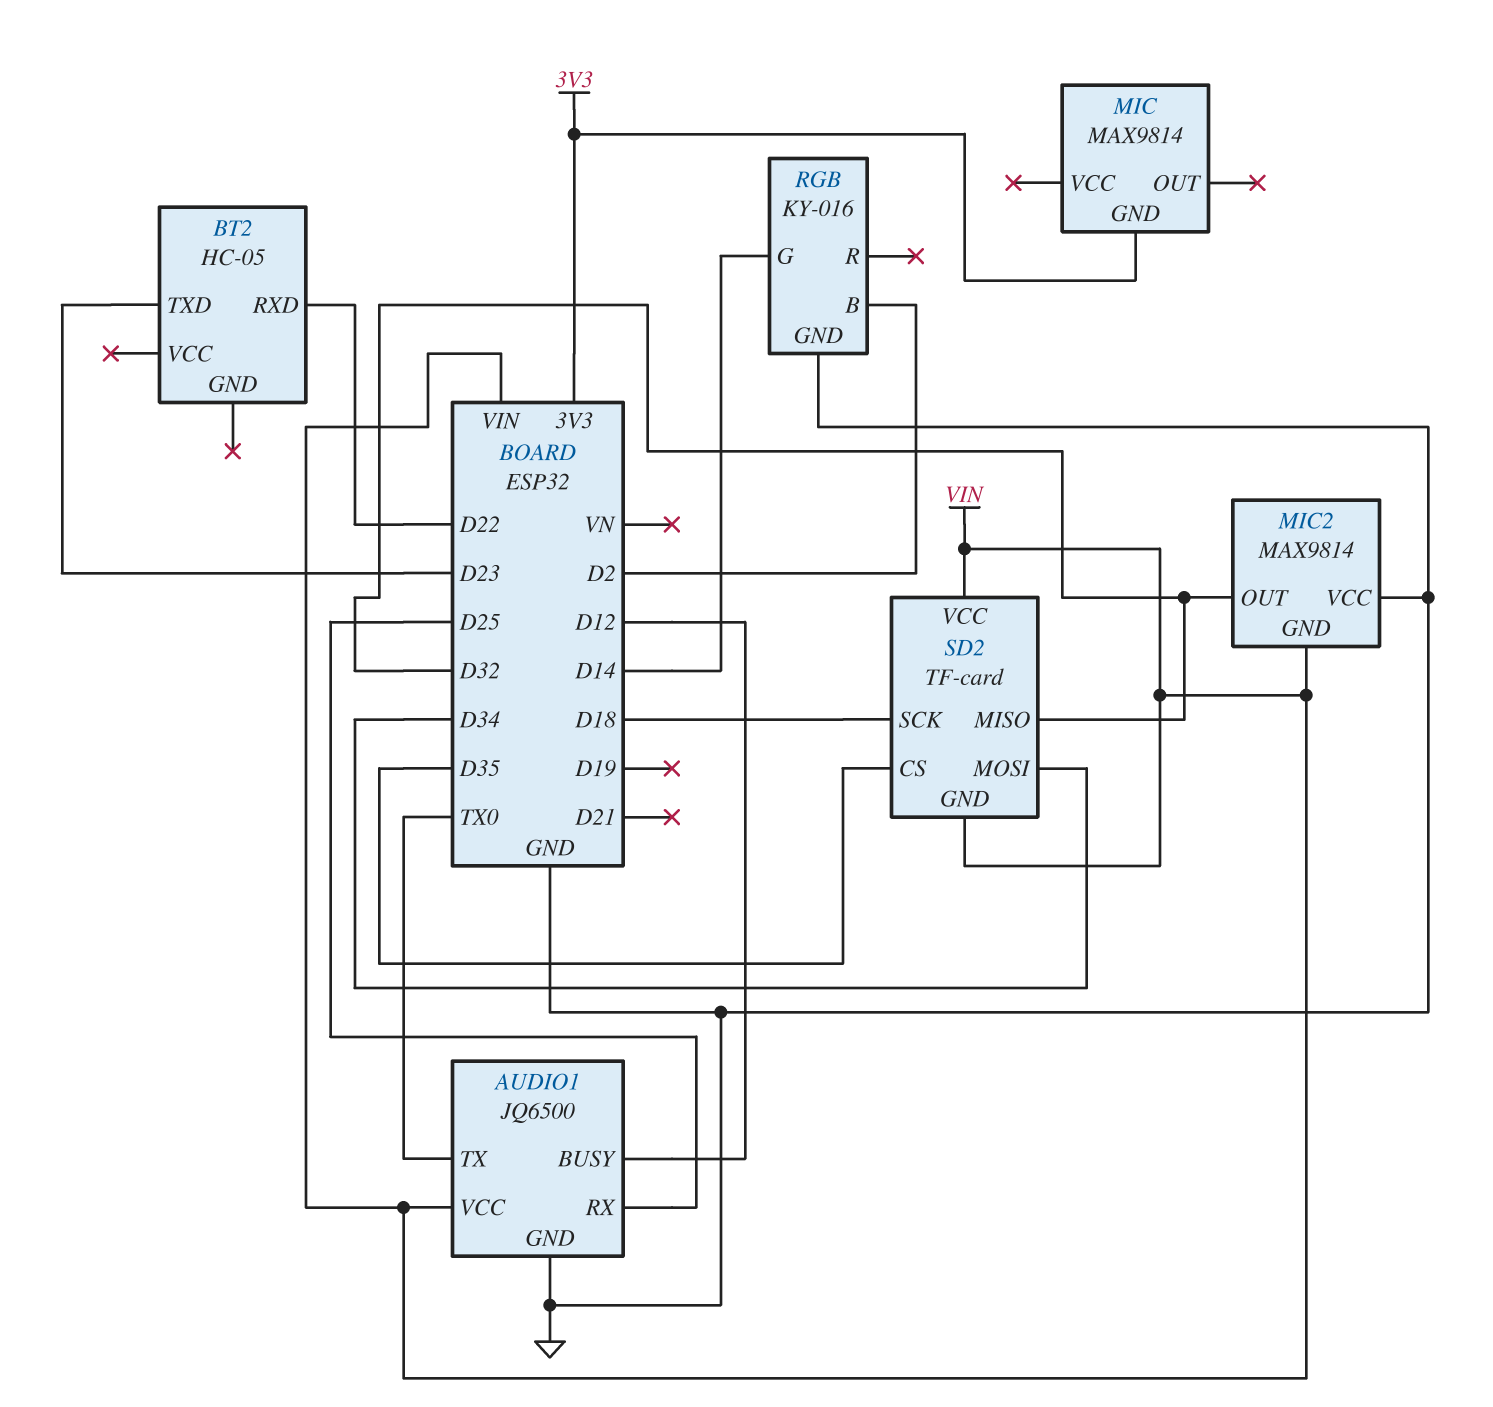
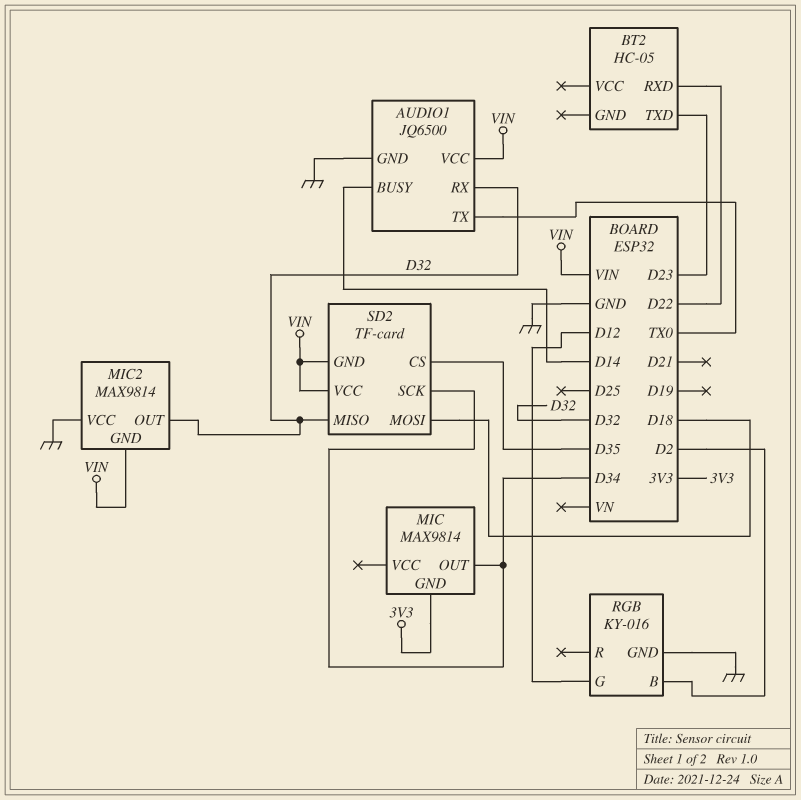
AUDIO1 pin BUSY: D12 -> D14
AUDIO1 pin RX: D25 -> D32
MIC pin OUT: none -> D34
RGB pin G: D14 -> D12
SD2 pin MOSI: D34 -> D18
SD2 pin SCK: D18 -> D34

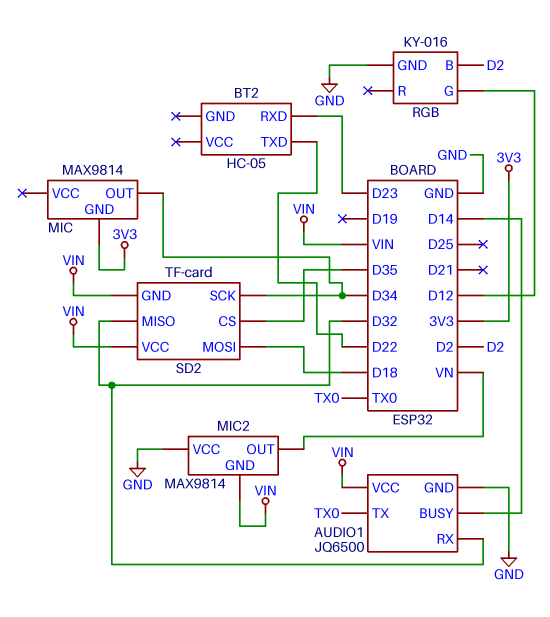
BT2 pin RXD: D22 -> D23
BT2 pin TXD: D23 -> D22
MIC2 pin OUT: D32 -> VN

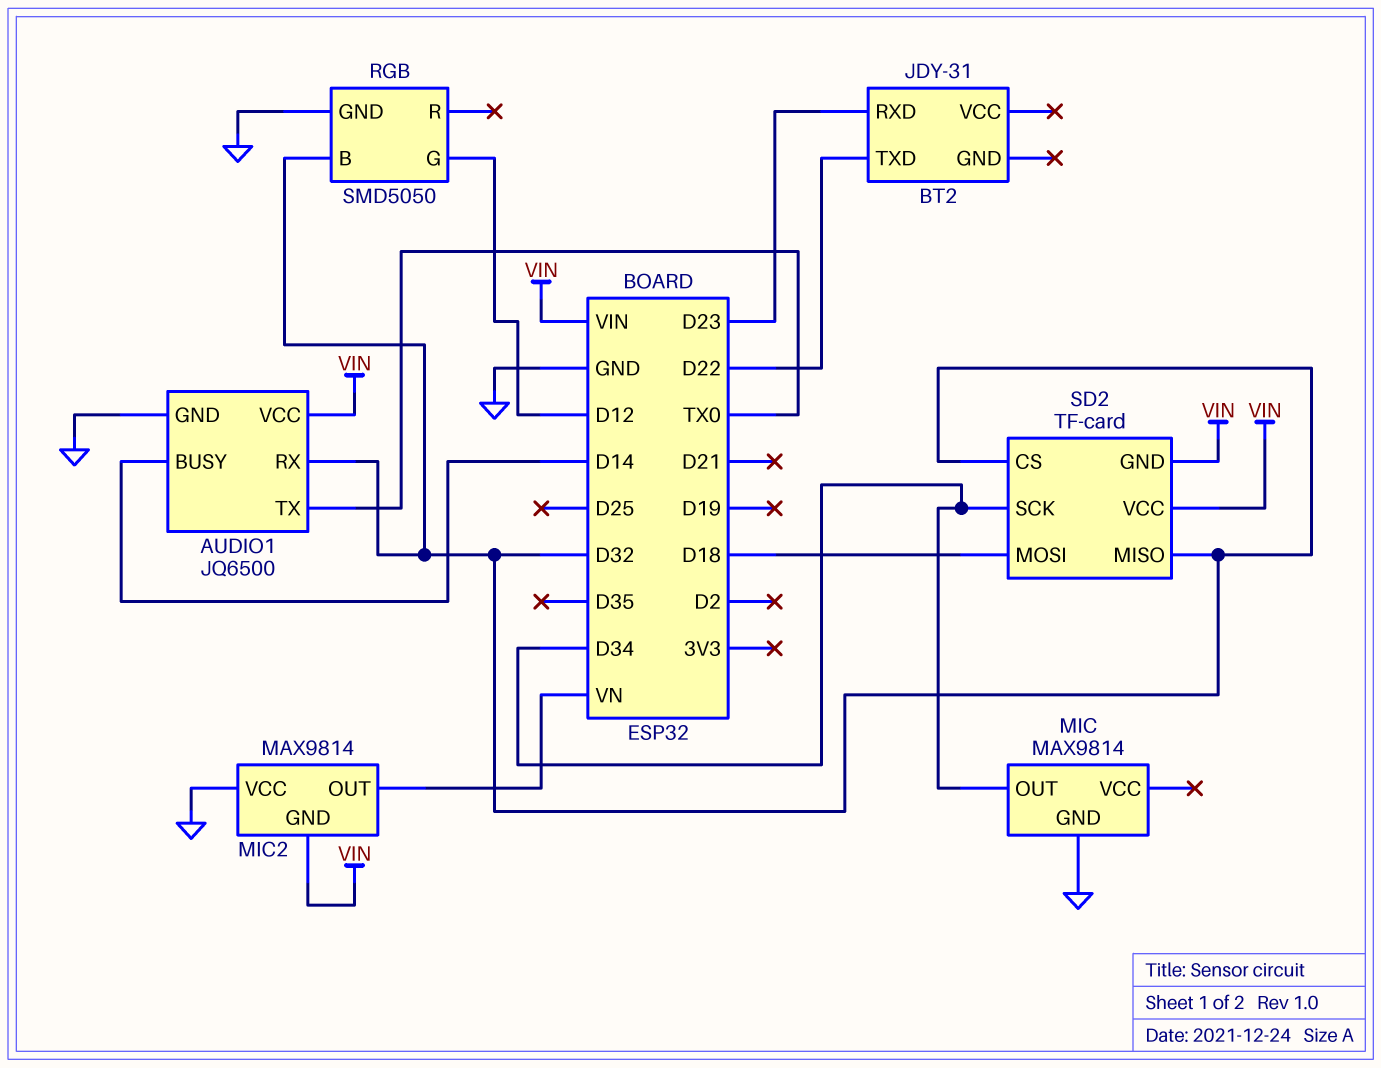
BT2: HC-05 -> JDY-31
MIC pin GND: 3V3 -> GND
RGB: KY-016 -> SMD5050
RGB pin B: D2 -> D32
SD2 pin CS: D35 -> D32

